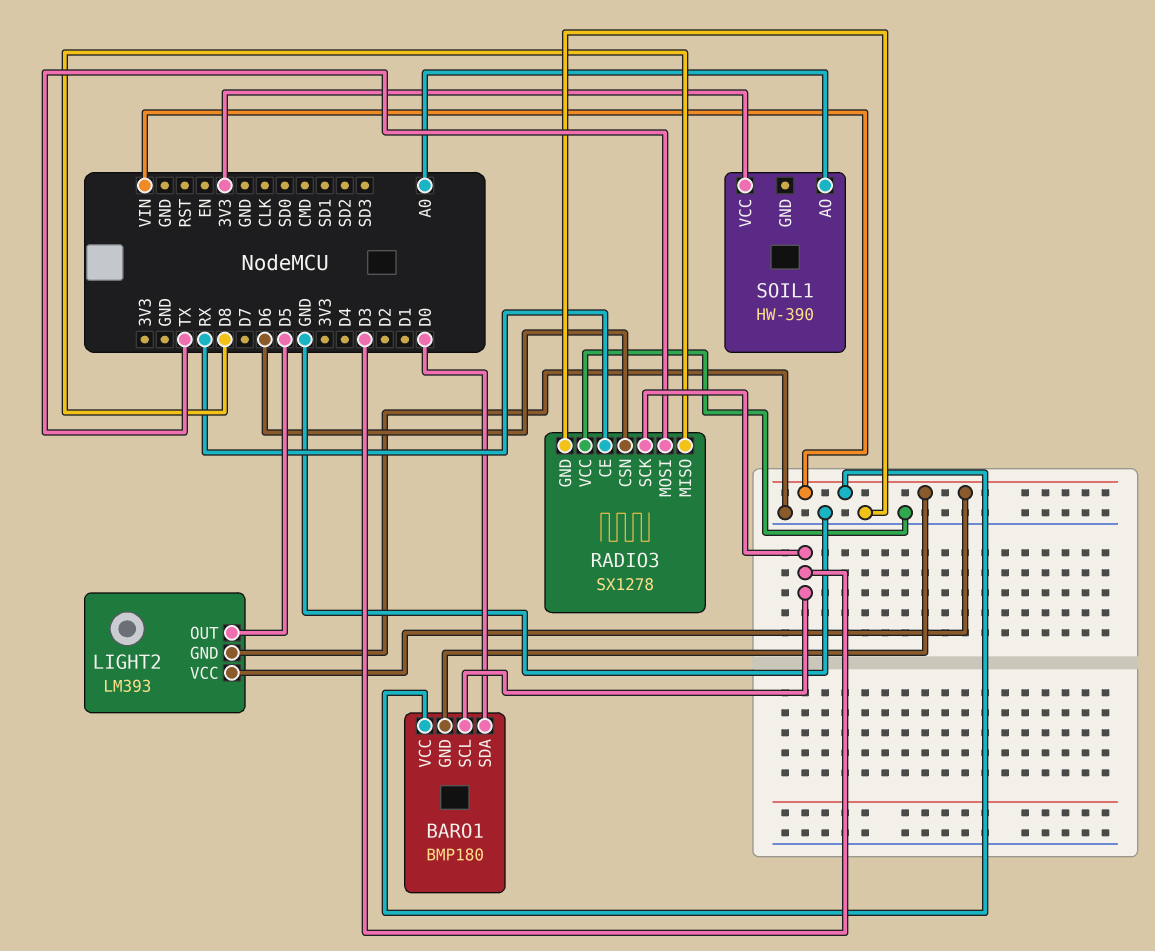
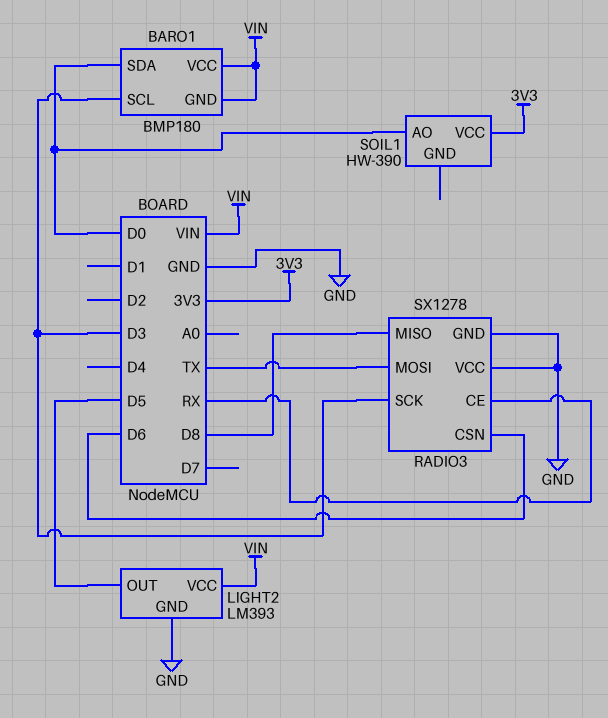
SOIL1 pin AO: A0 -> D0

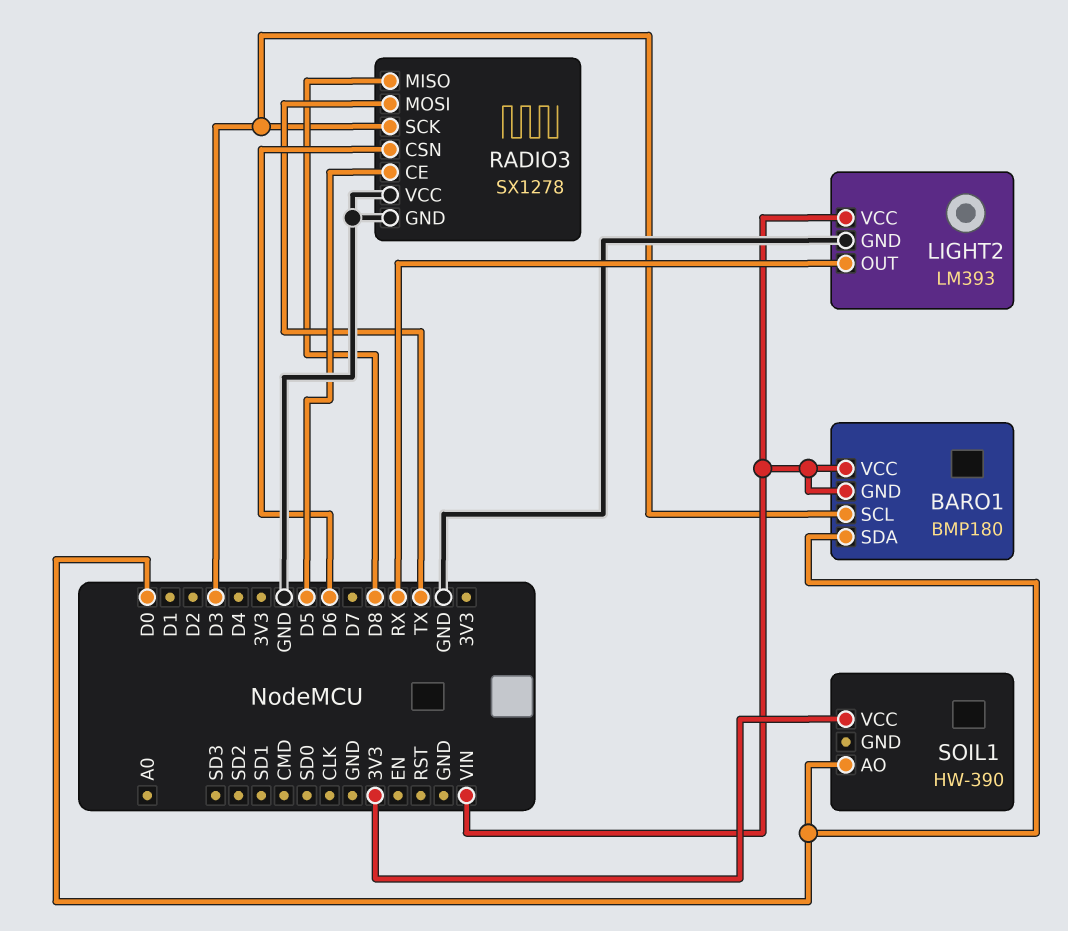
LIGHT2 pin OUT: D5 -> RX
RADIO3 pin CE: RX -> D5

